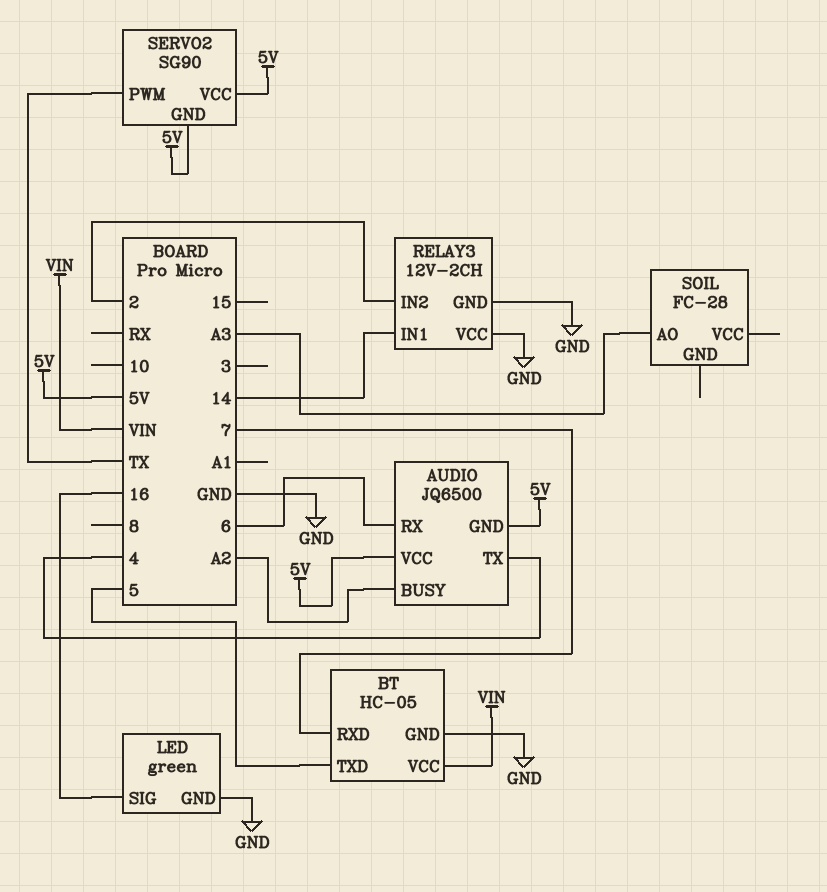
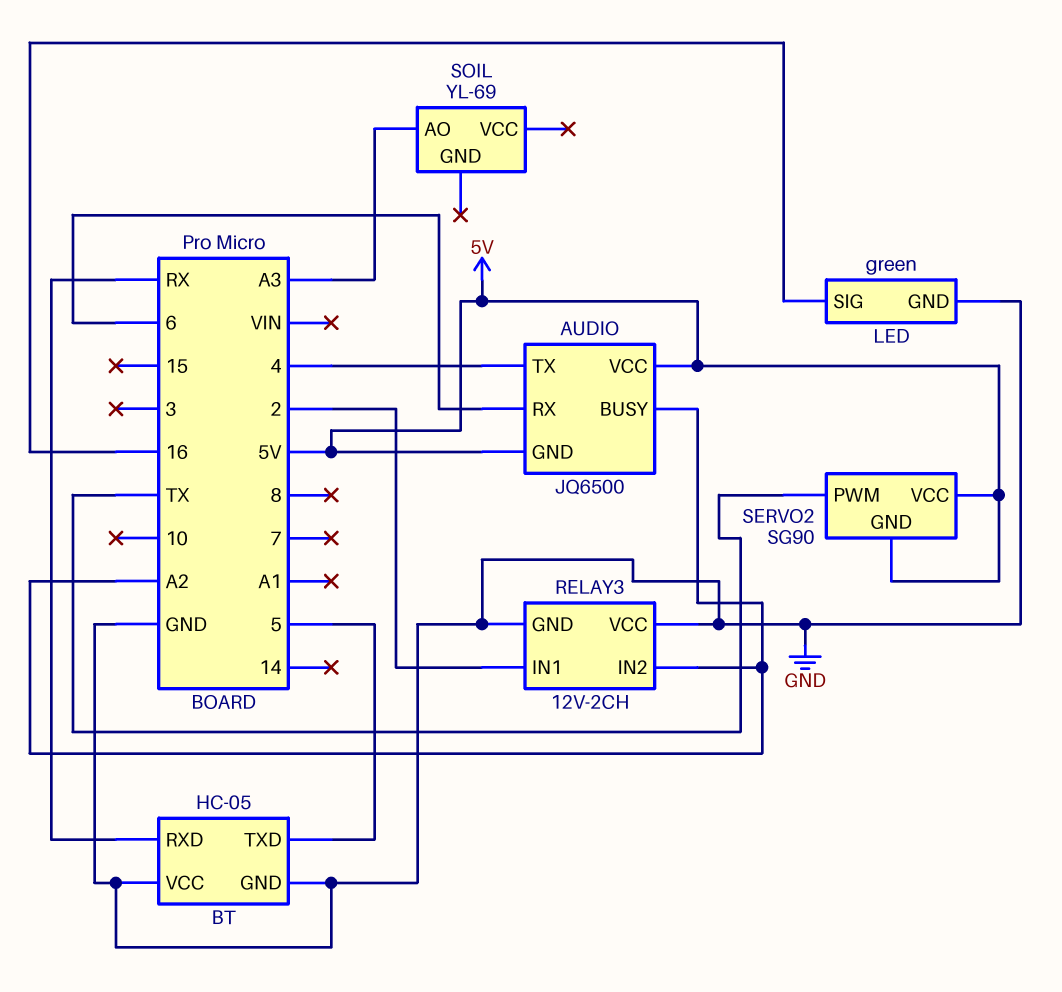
BT pin RXD: 7 -> RX
BT pin VCC: VIN -> GND
RELAY3 pin IN1: 14 -> 2
RELAY3 pin IN2: 2 -> A2
SOIL: FC-28 -> YL-69

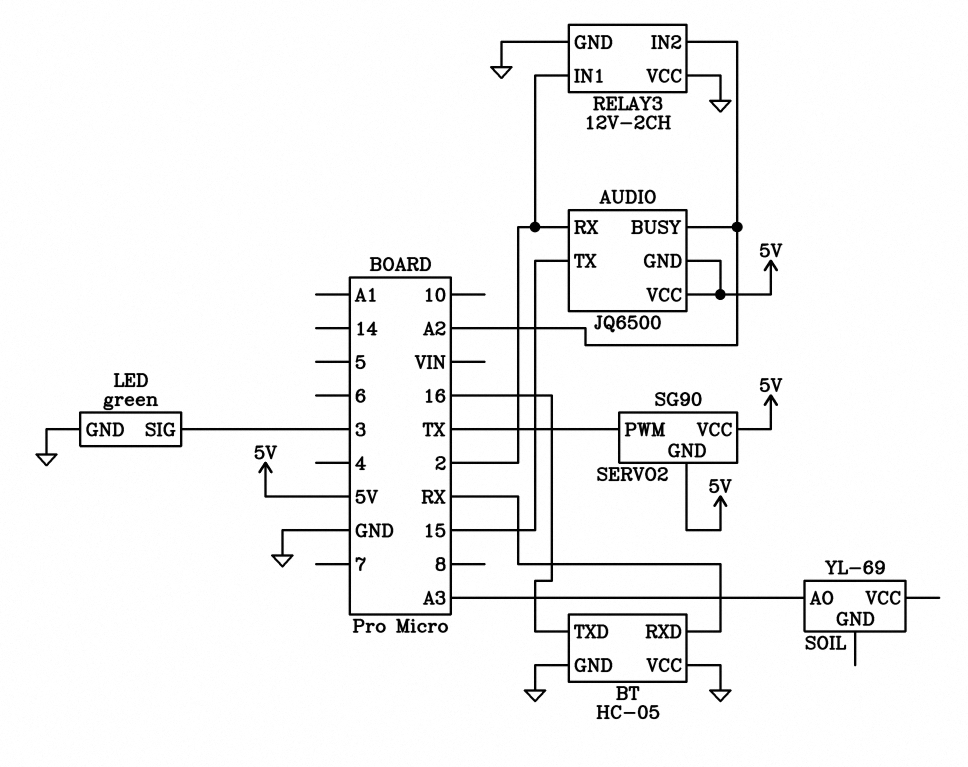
AUDIO pin RX: 6 -> 2
AUDIO pin TX: 4 -> 15
BT pin TXD: 5 -> 16
LED pin SIG: 16 -> 3

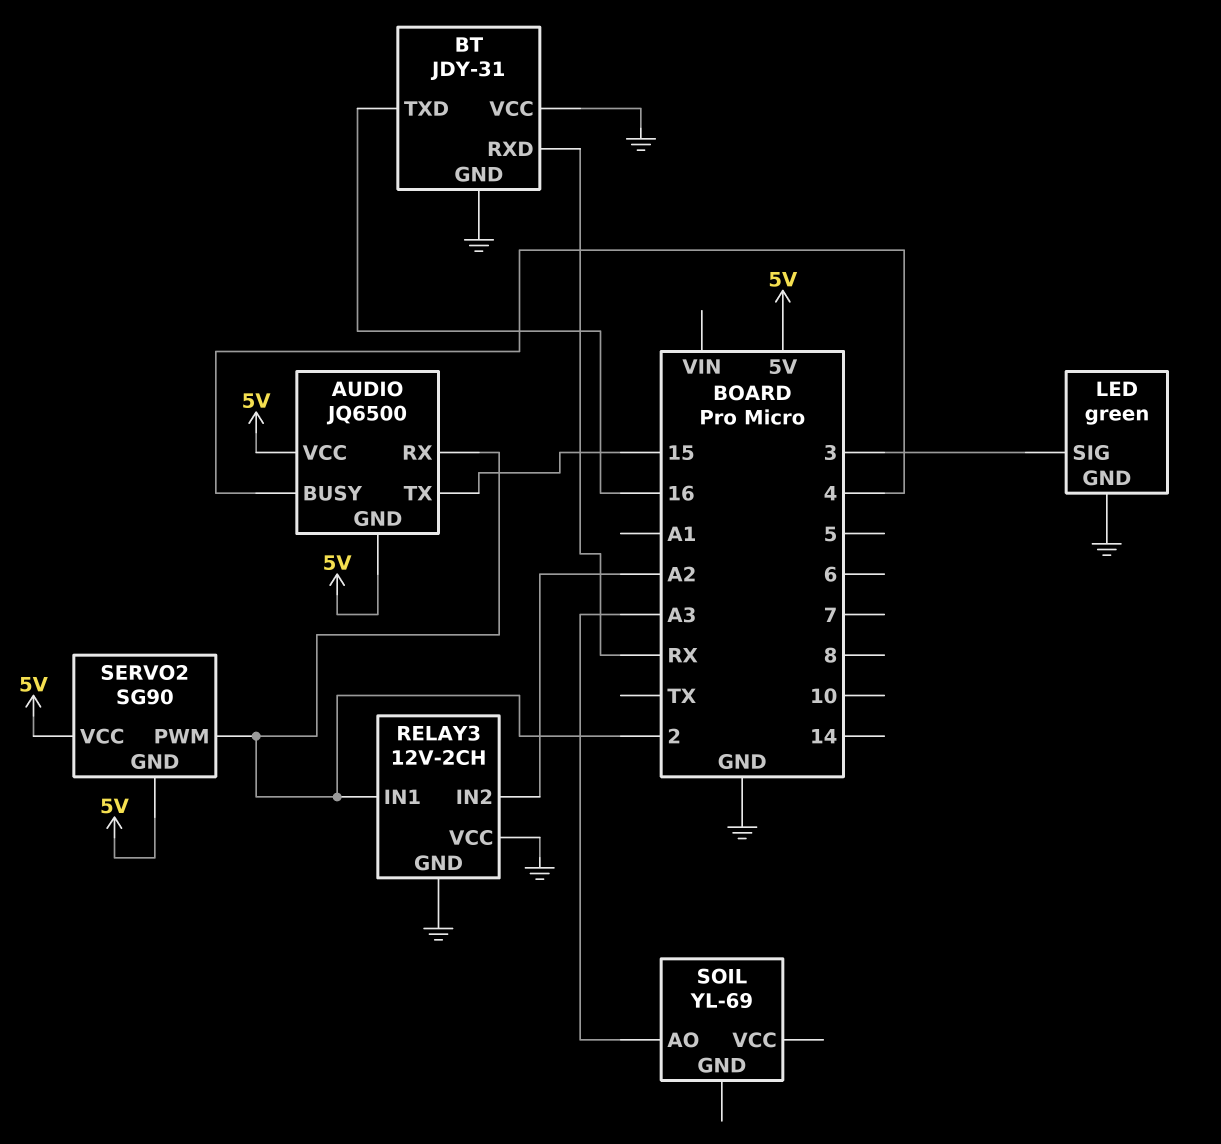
AUDIO pin BUSY: A2 -> 4
BT: HC-05 -> JDY-31
SERVO2 pin PWM: TX -> 2

